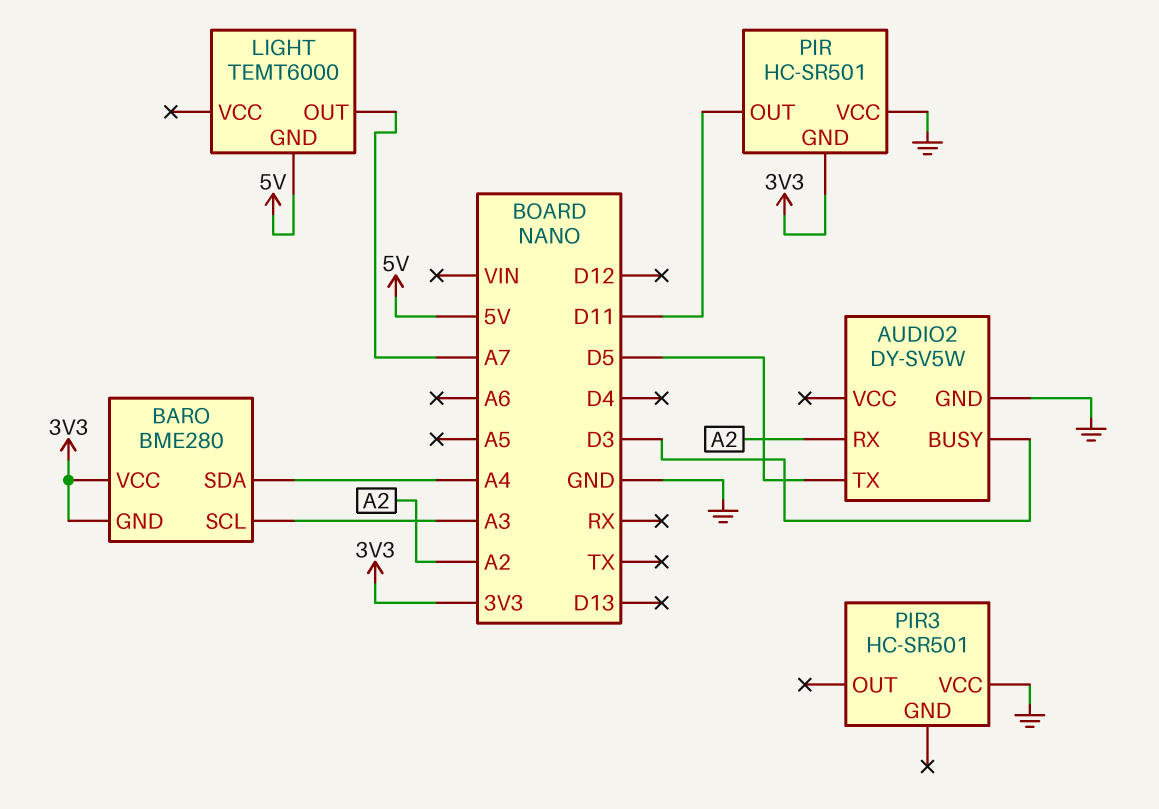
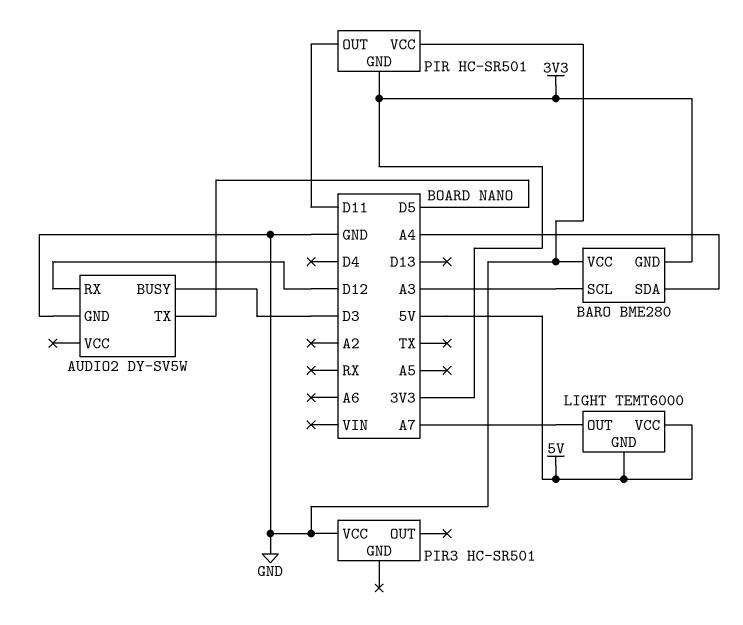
AUDIO2 pin RX: A2 -> D12
BARO pin VCC: 3V3 -> GND
LIGHT pin VCC: none -> 5V

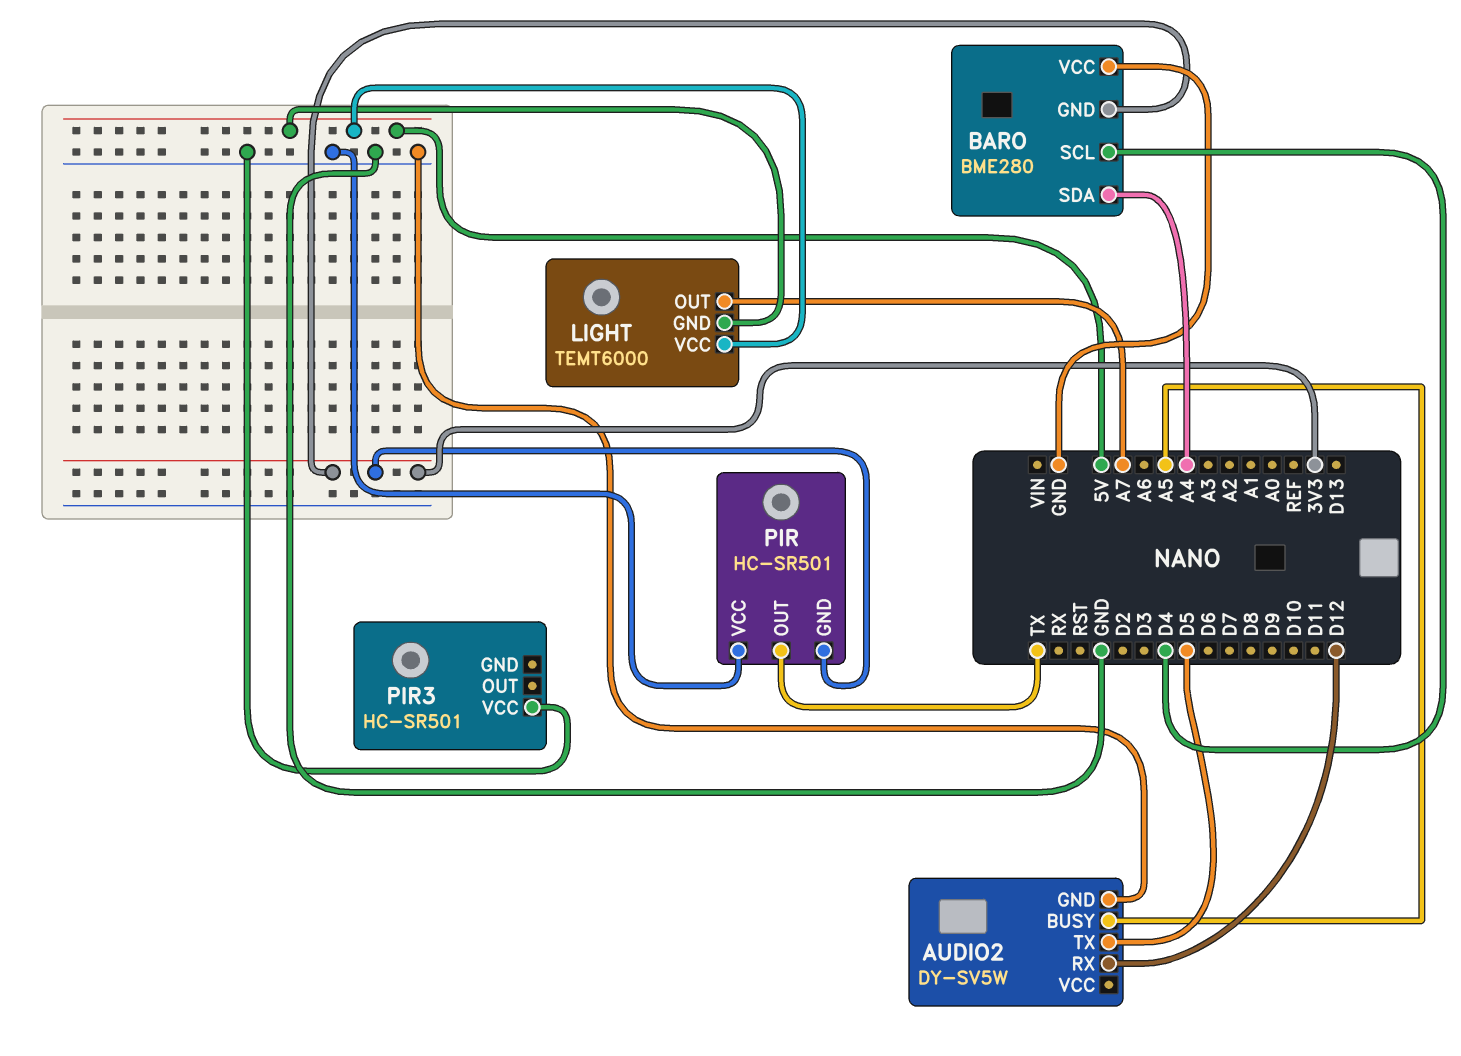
AUDIO2 pin BUSY: D3 -> A5
BARO pin SCL: A3 -> D4
PIR pin OUT: D11 -> TX

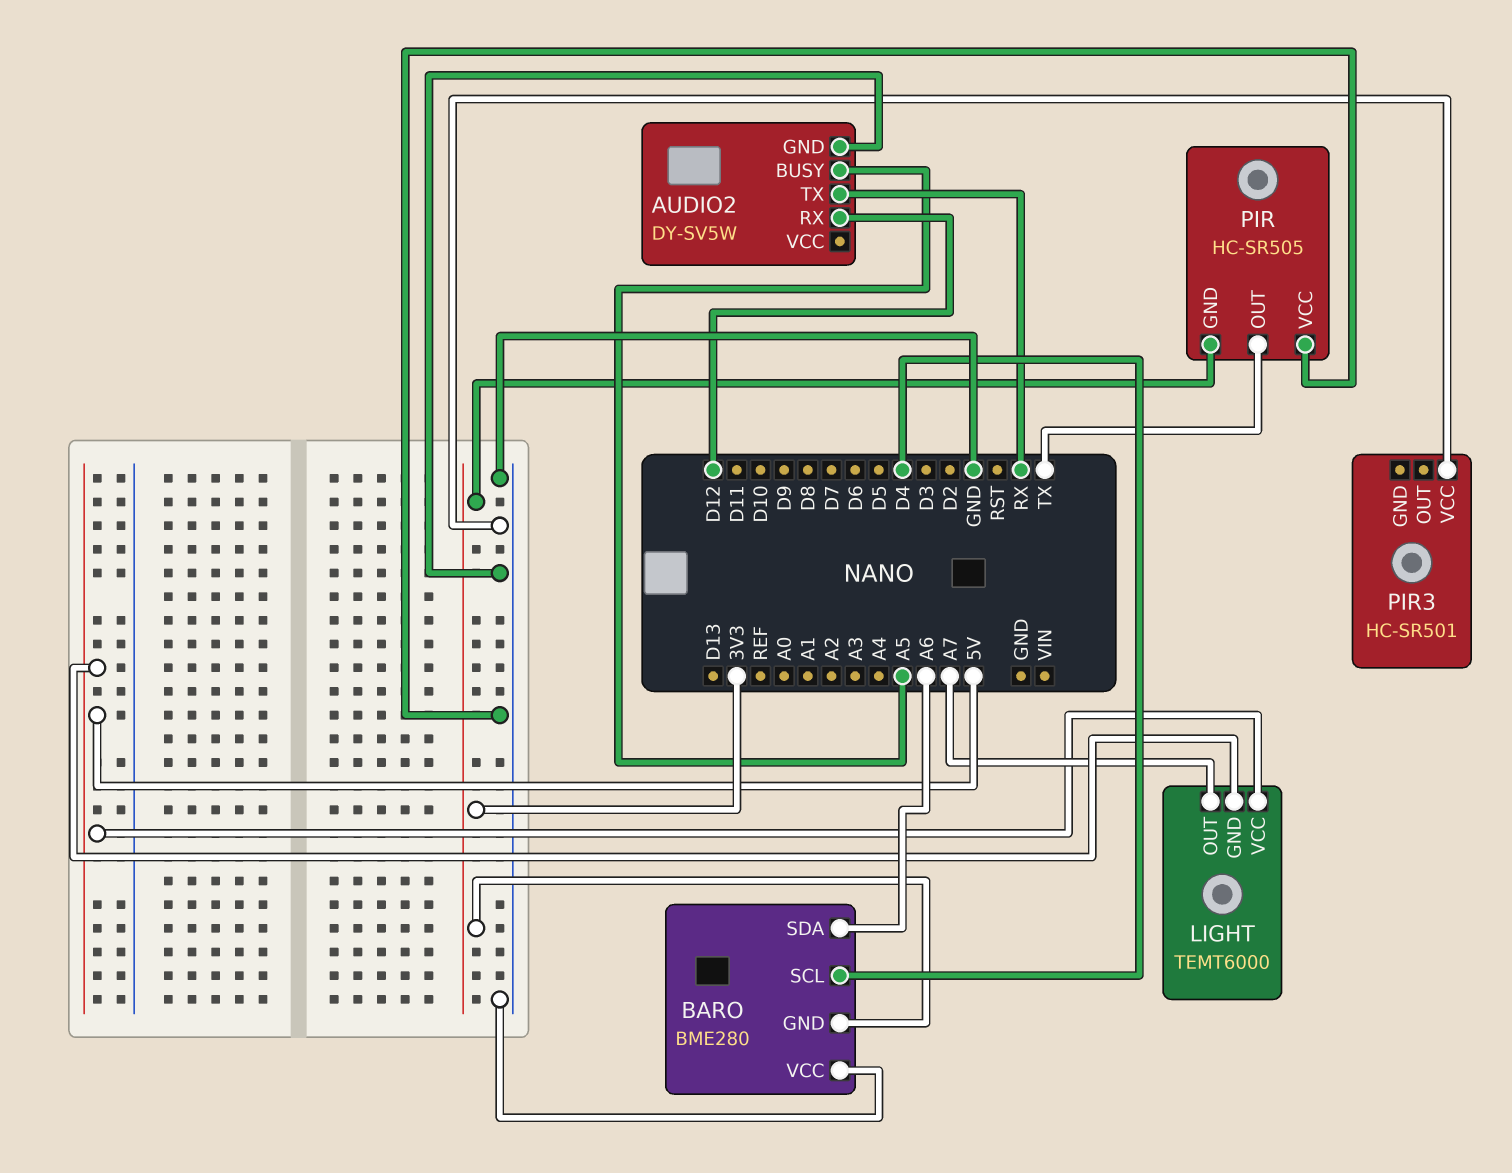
AUDIO2 pin TX: D5 -> RX
BARO pin SDA: A4 -> A6
PIR: HC-SR501 -> HC-SR505

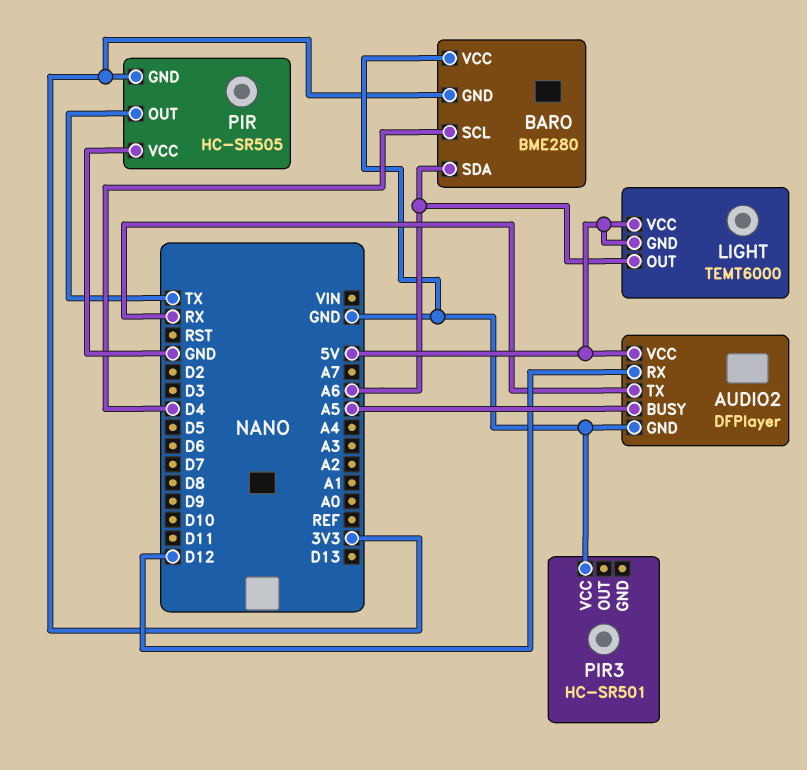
AUDIO2: DY-SV5W -> DFPlayer
AUDIO2 pin VCC: none -> 5V
LIGHT pin OUT: A7 -> A6

